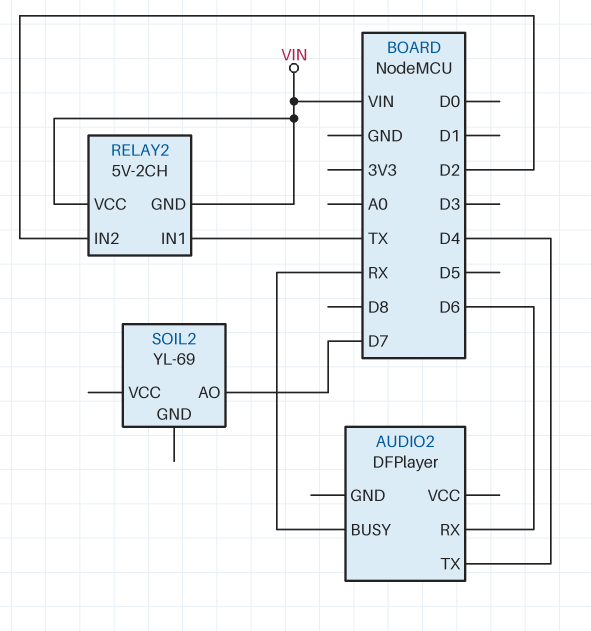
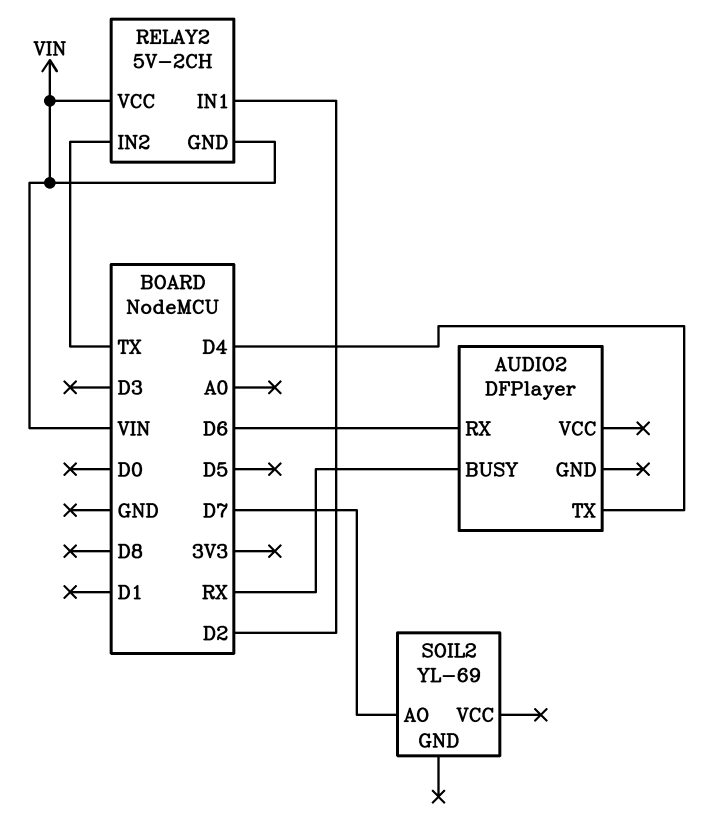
RELAY2 pin IN1: TX -> D2
RELAY2 pin IN2: D2 -> TX

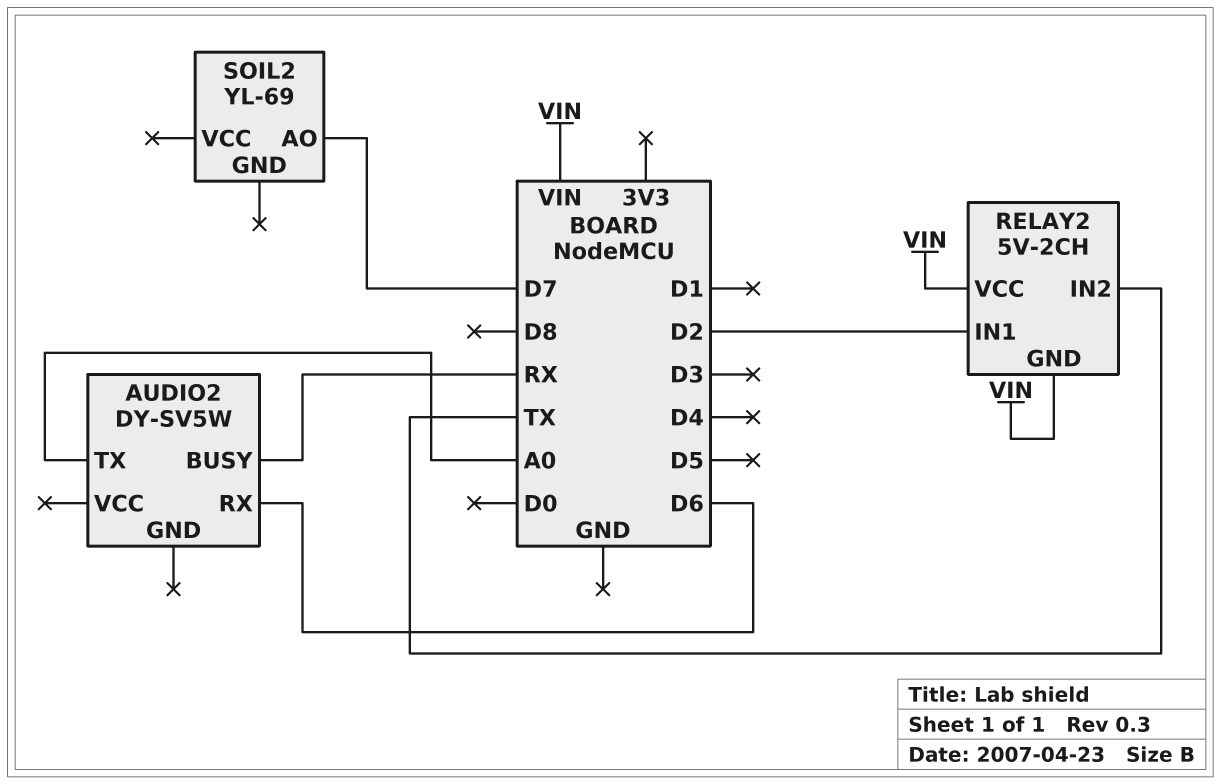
AUDIO2: DFPlayer -> DY-SV5W
AUDIO2 pin TX: D4 -> A0

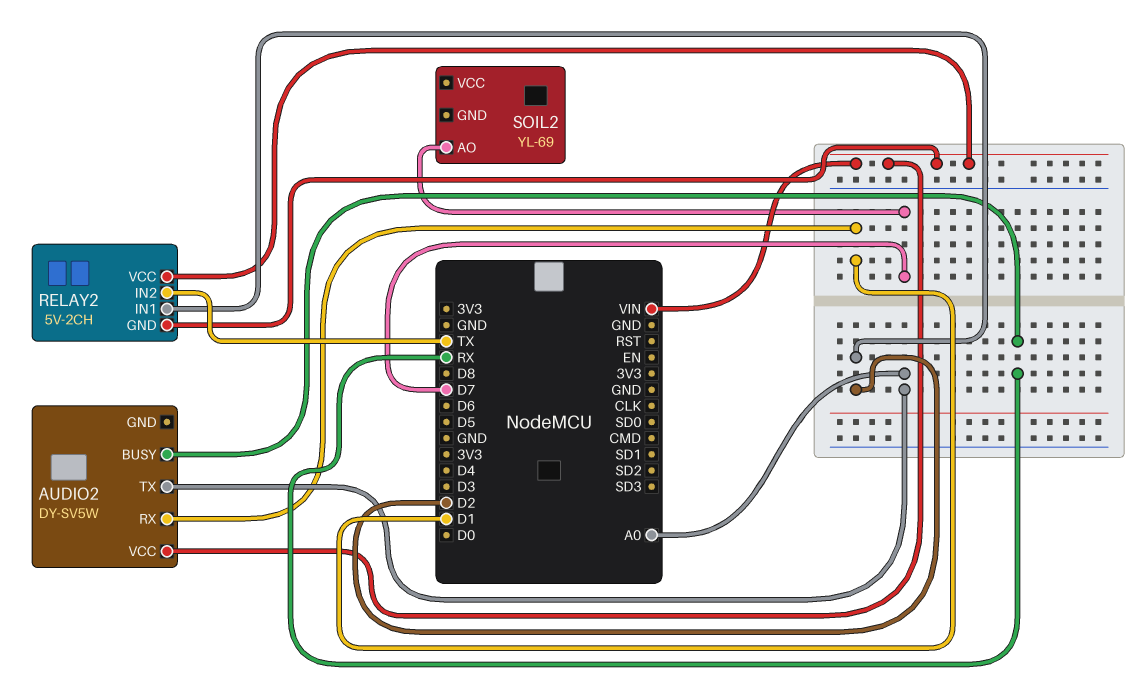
AUDIO2 pin RX: D6 -> D1
AUDIO2 pin VCC: none -> VIN

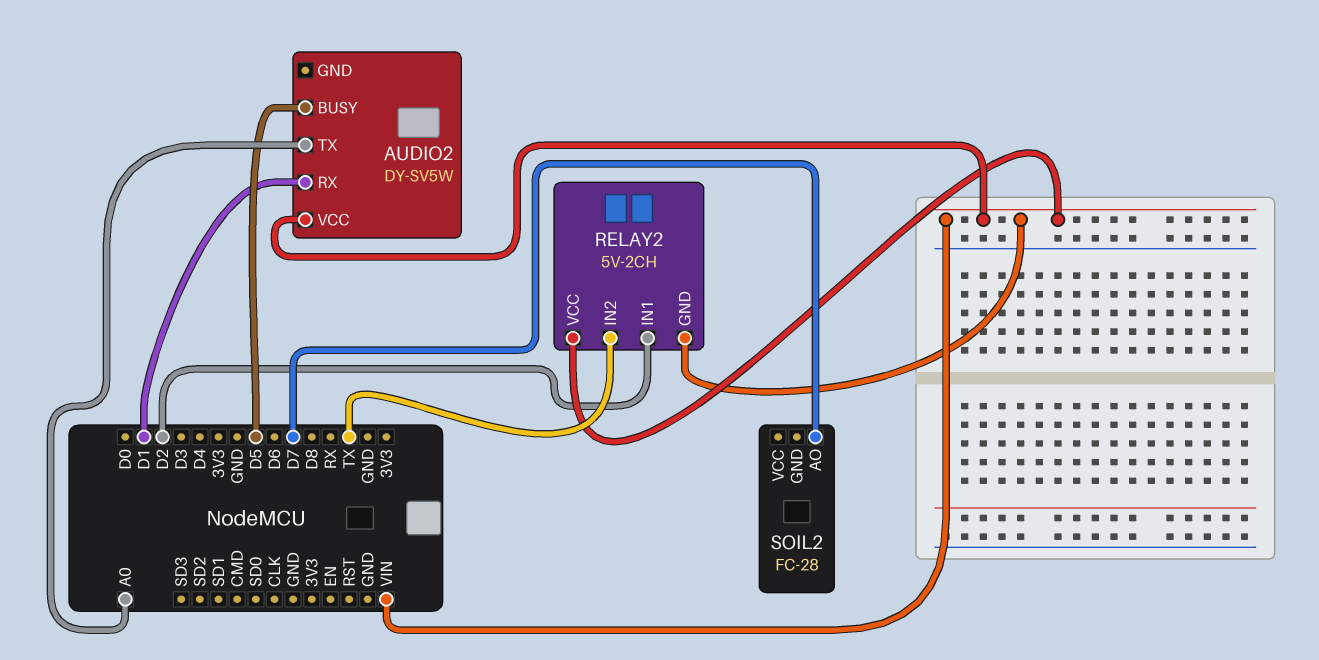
AUDIO2 pin BUSY: RX -> D5
SOIL2: YL-69 -> FC-28

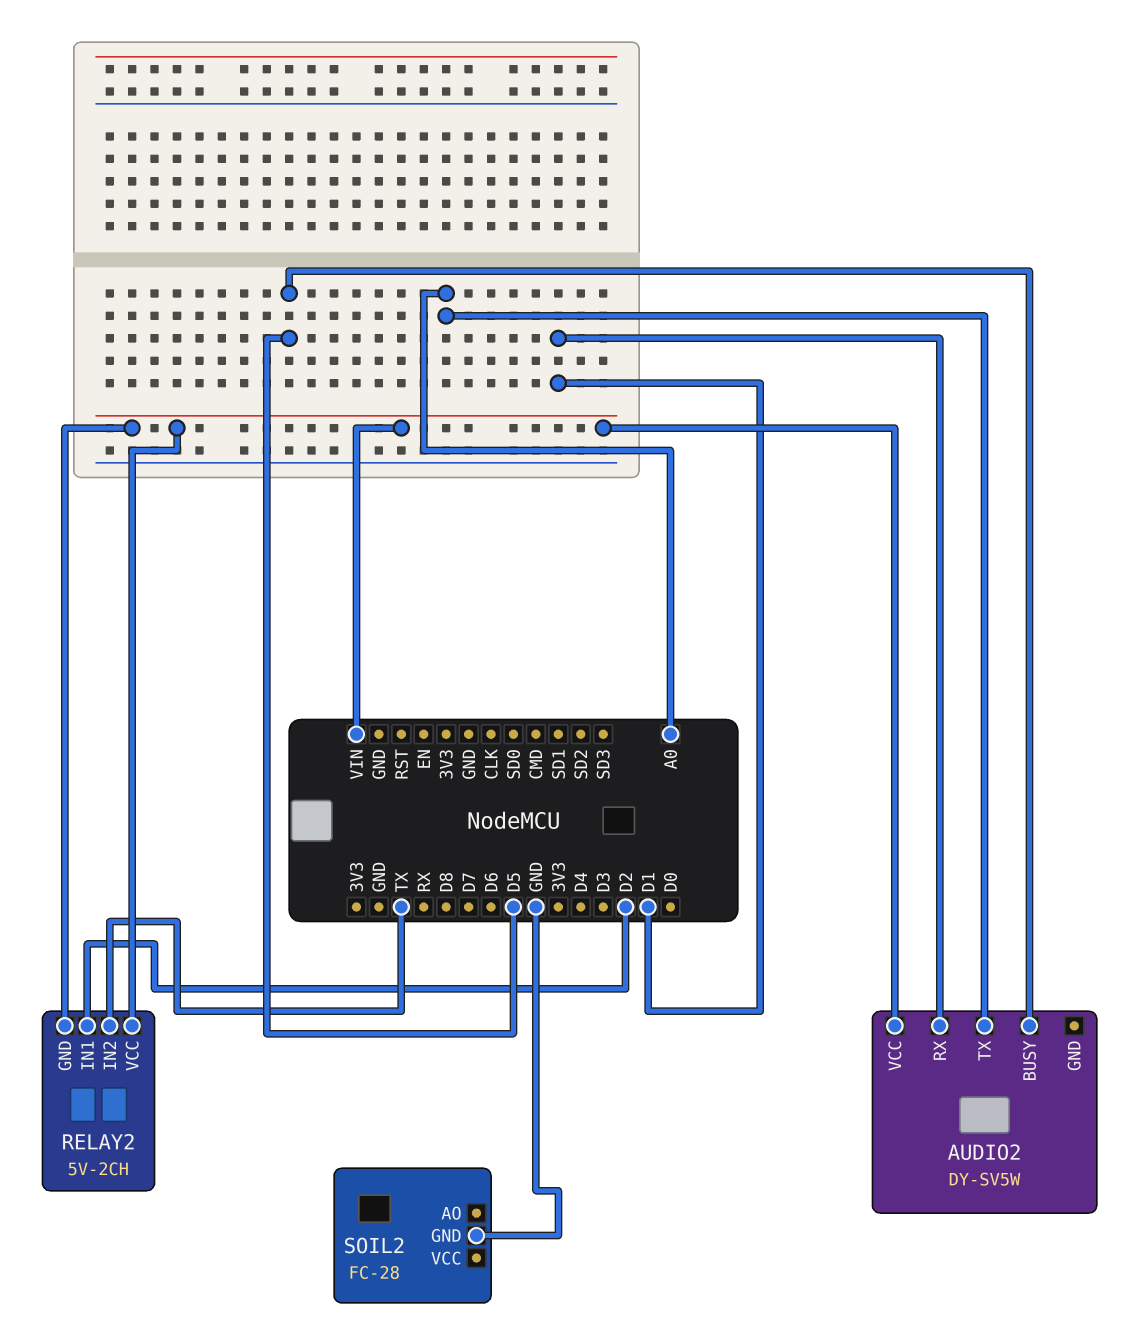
SOIL2 pin AO: D7 -> none
SOIL2 pin GND: none -> GND

